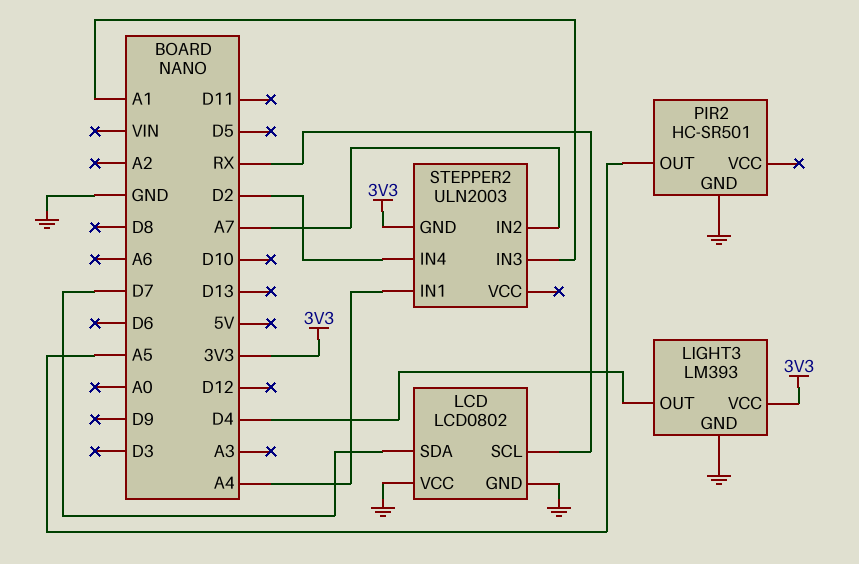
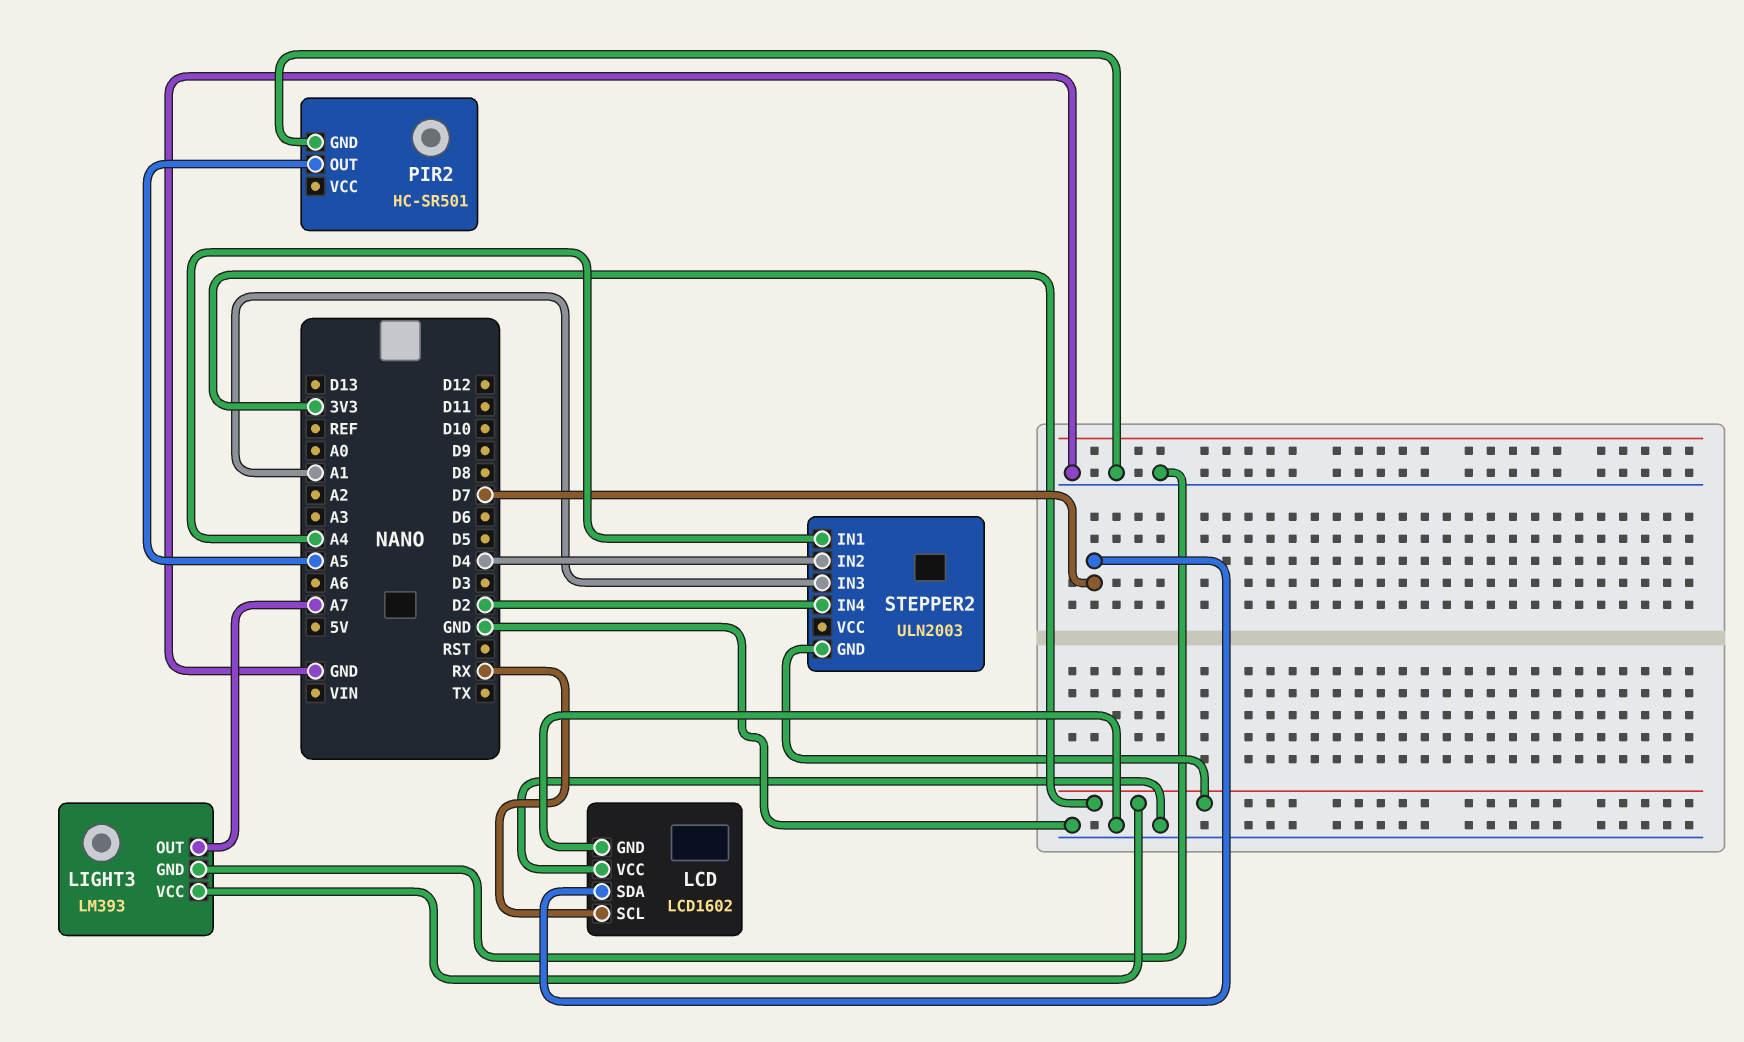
LCD: LCD0802 -> LCD1602
LIGHT3 pin OUT: D4 -> A7
STEPPER2 pin IN2: A7 -> D4

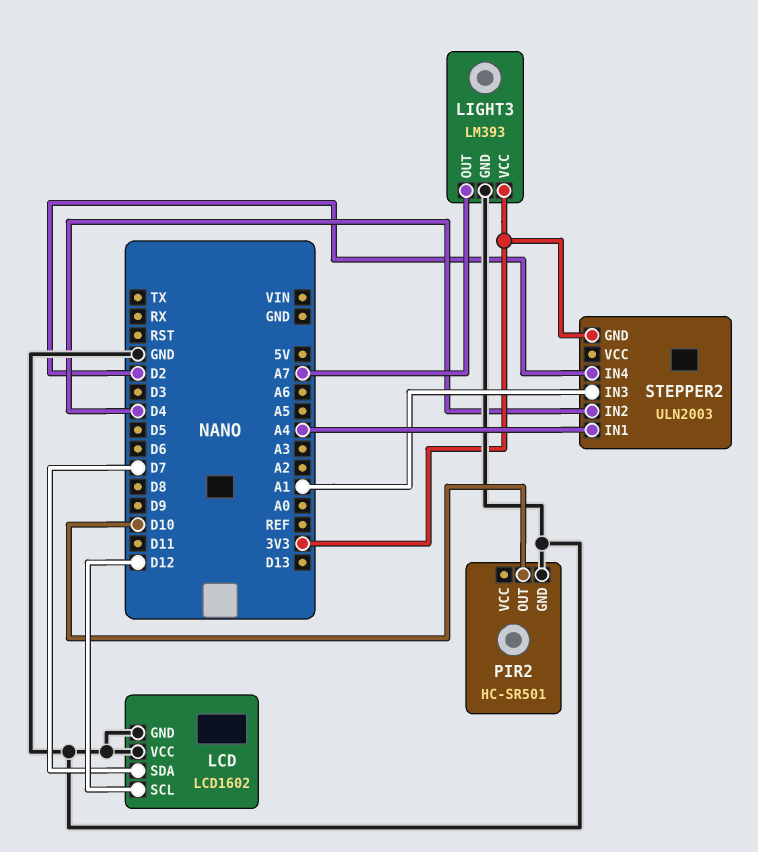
LCD pin SCL: RX -> D12
PIR2 pin OUT: A5 -> D10

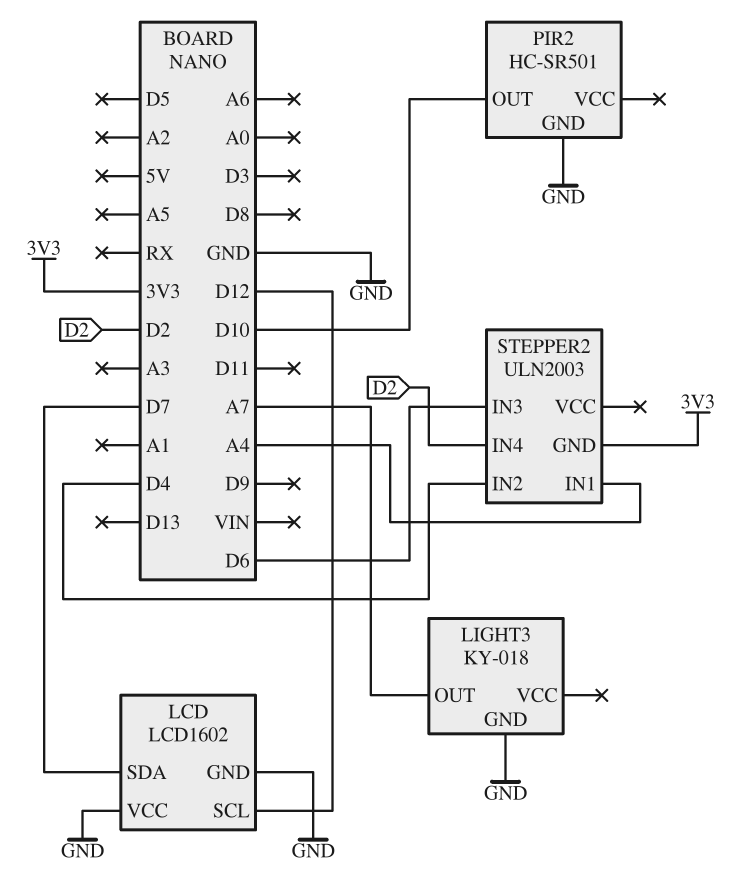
LIGHT3: LM393 -> KY-018
LIGHT3 pin VCC: 3V3 -> none
STEPPER2 pin IN3: A1 -> D6

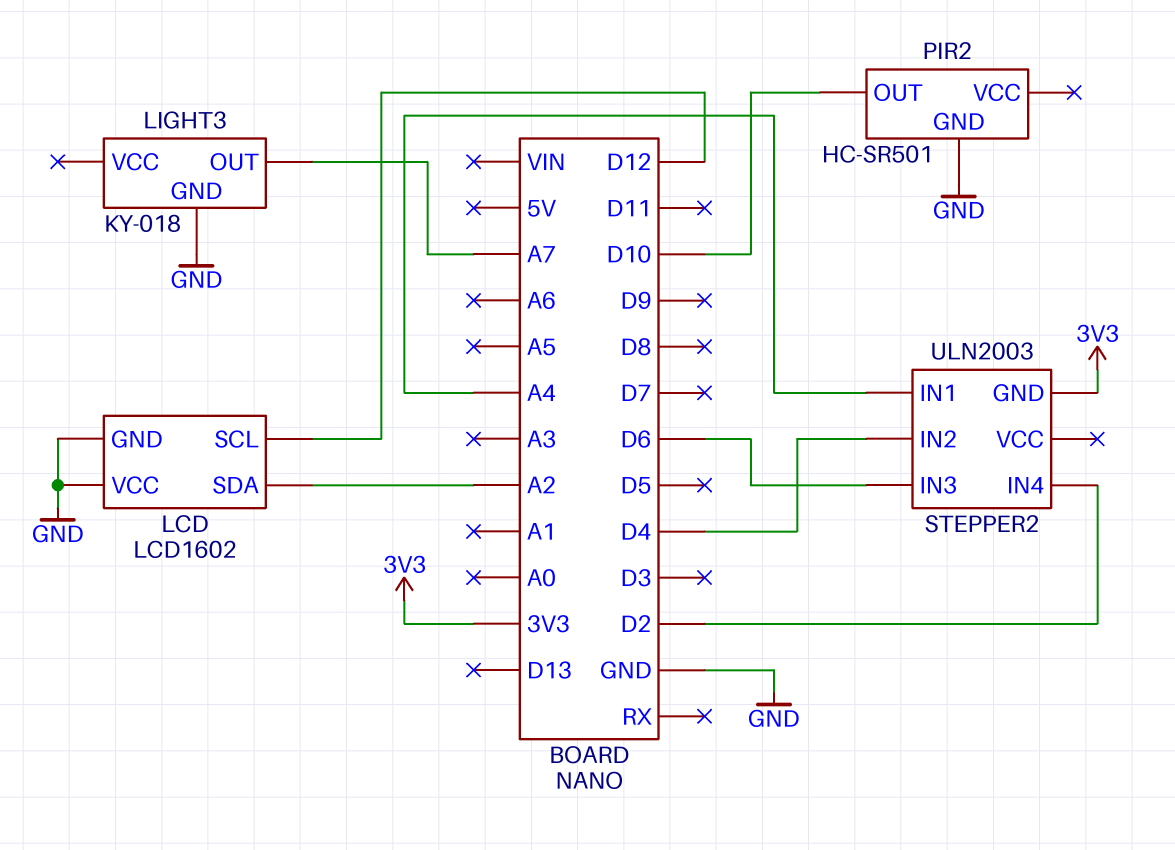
LCD pin SDA: D7 -> A2

